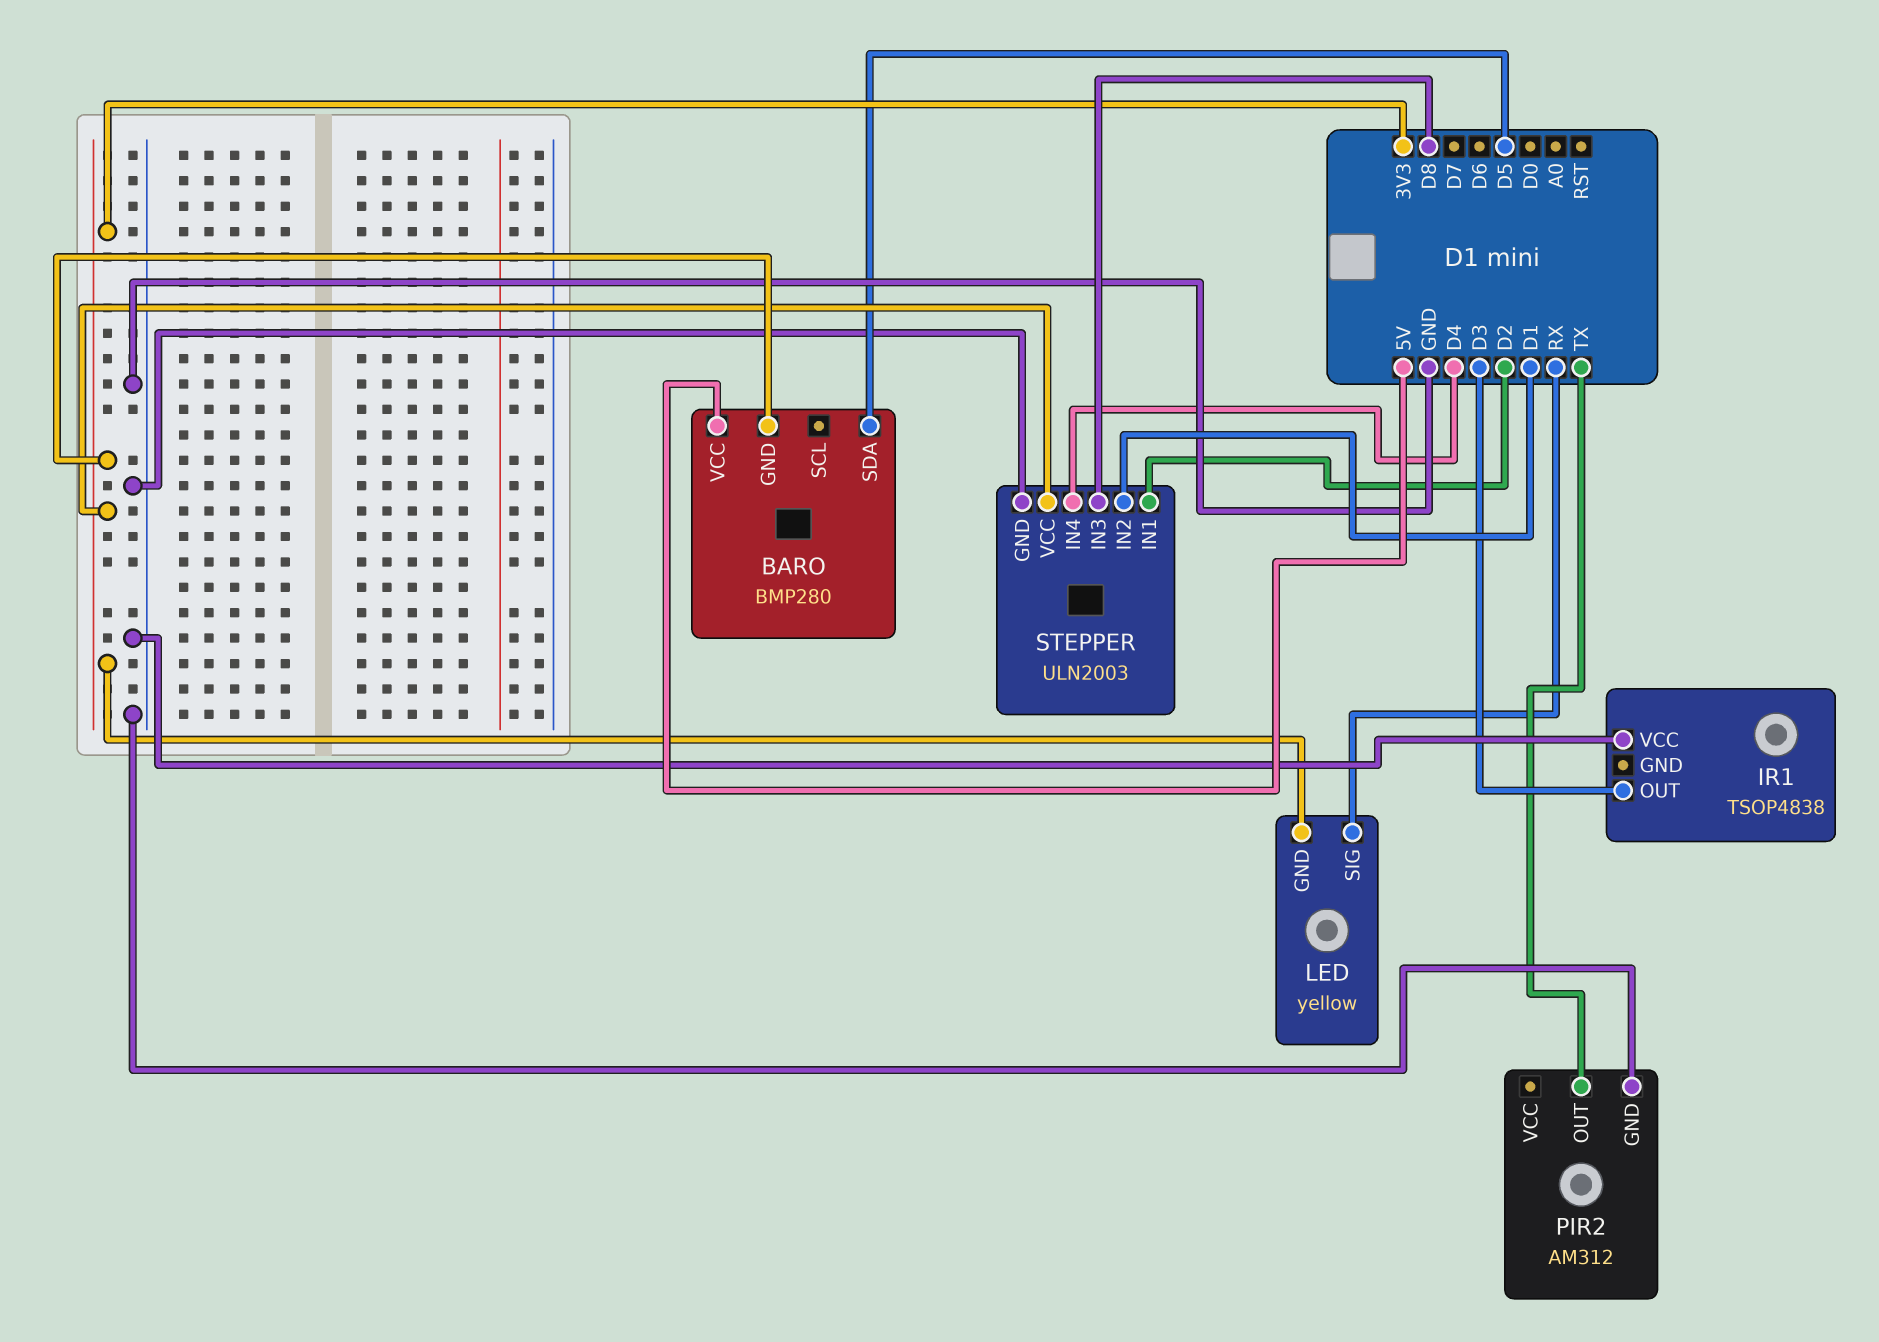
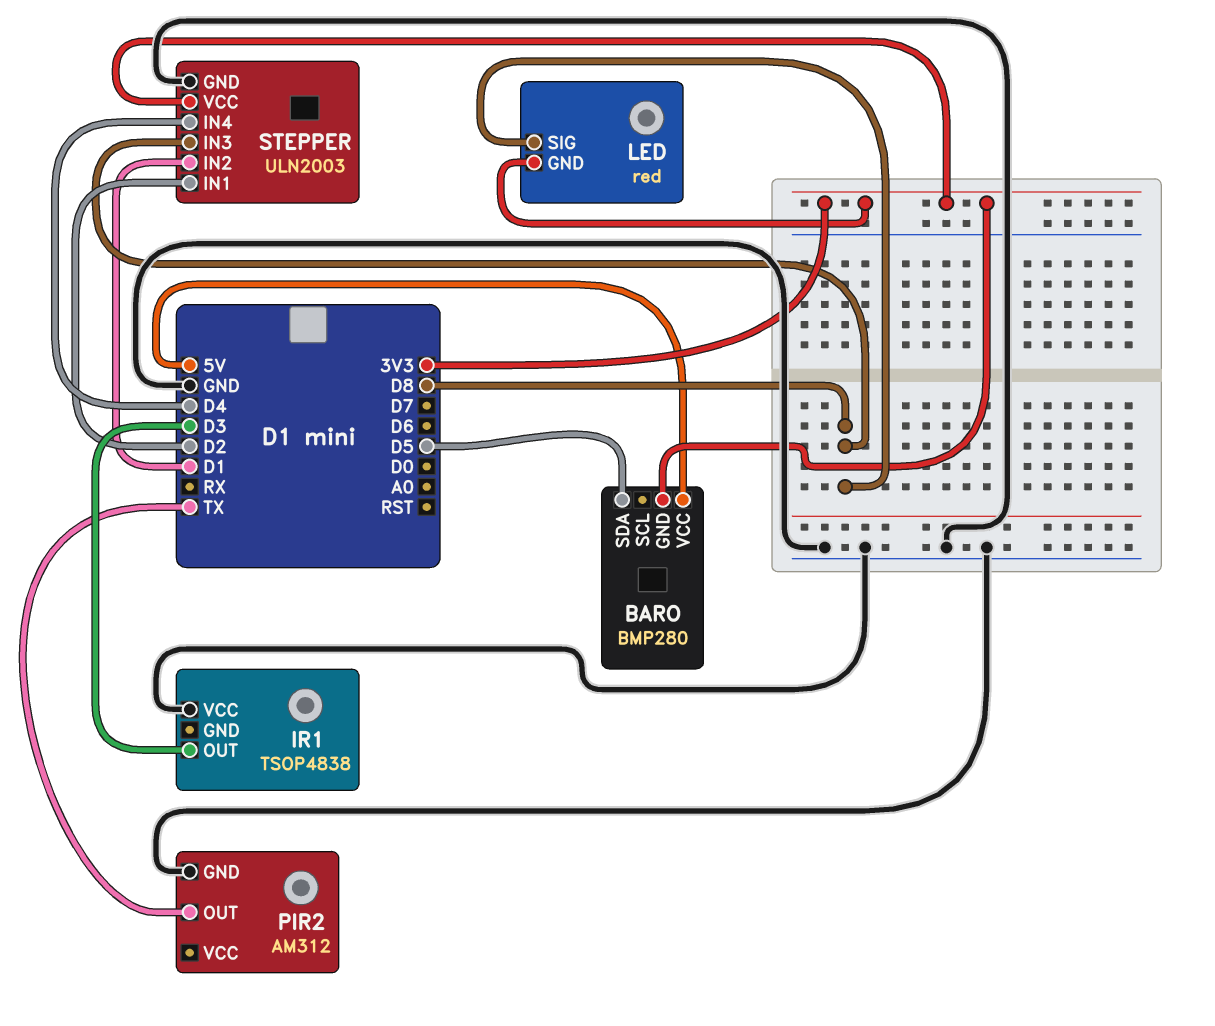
LED: yellow -> red
LED pin SIG: RX -> D8

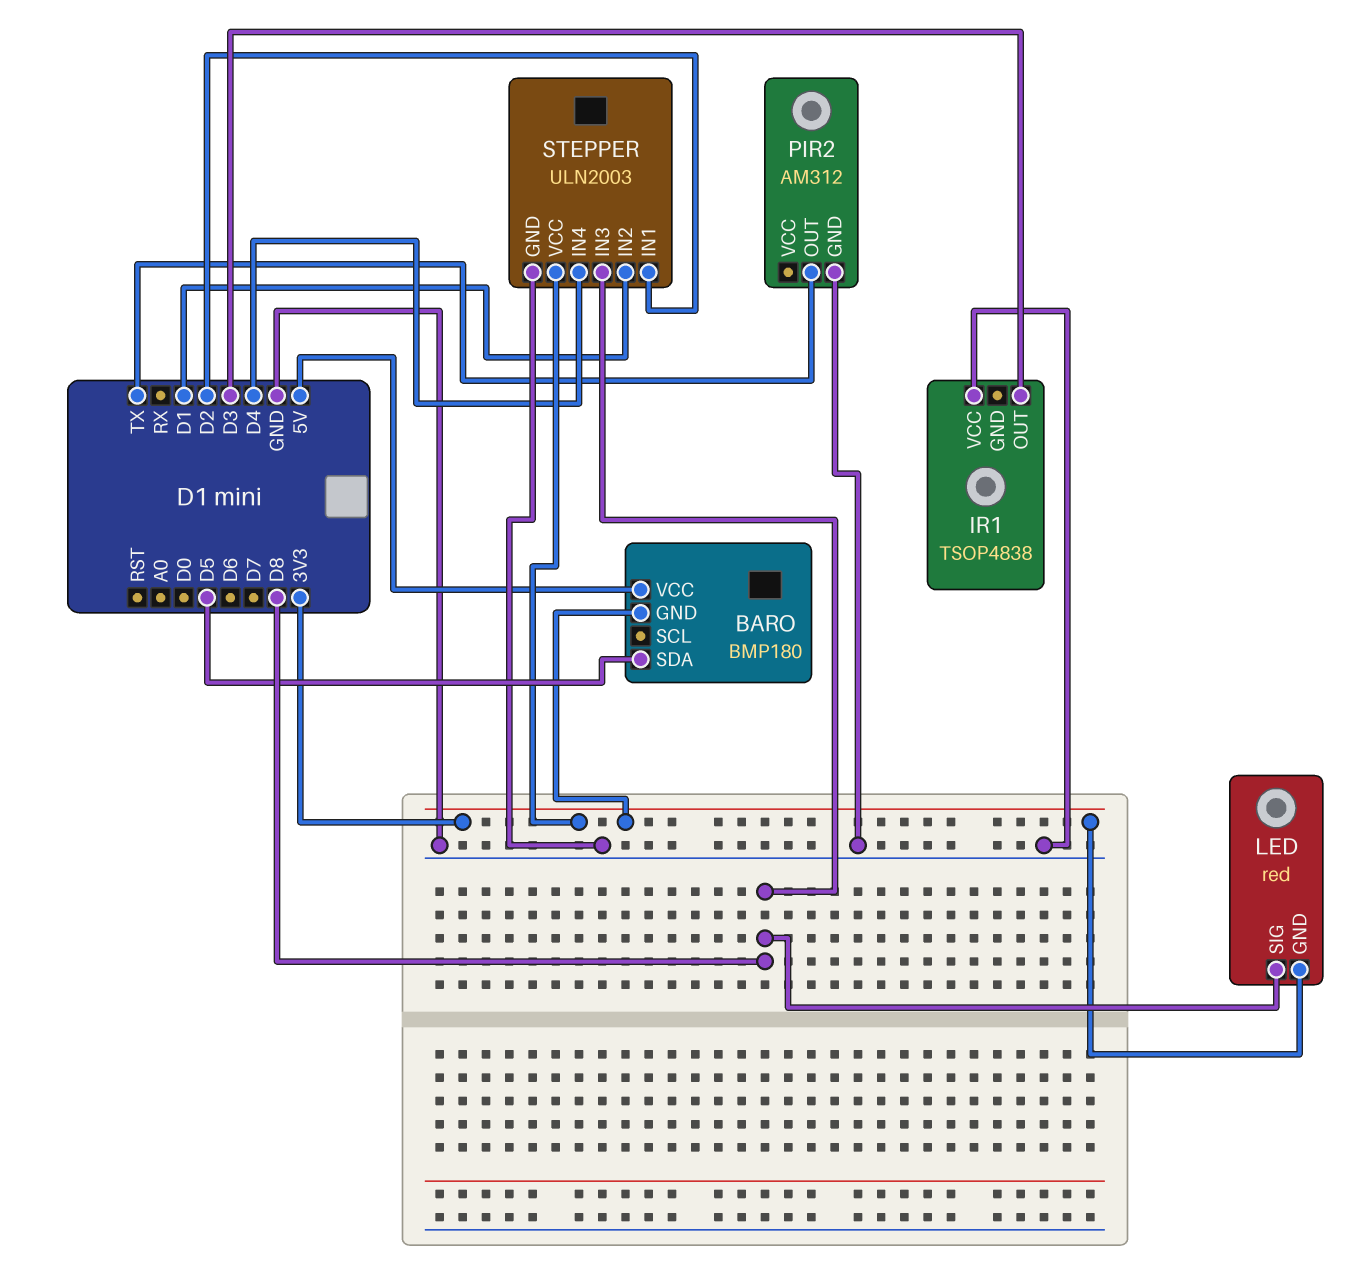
BARO: BMP280 -> BMP180

